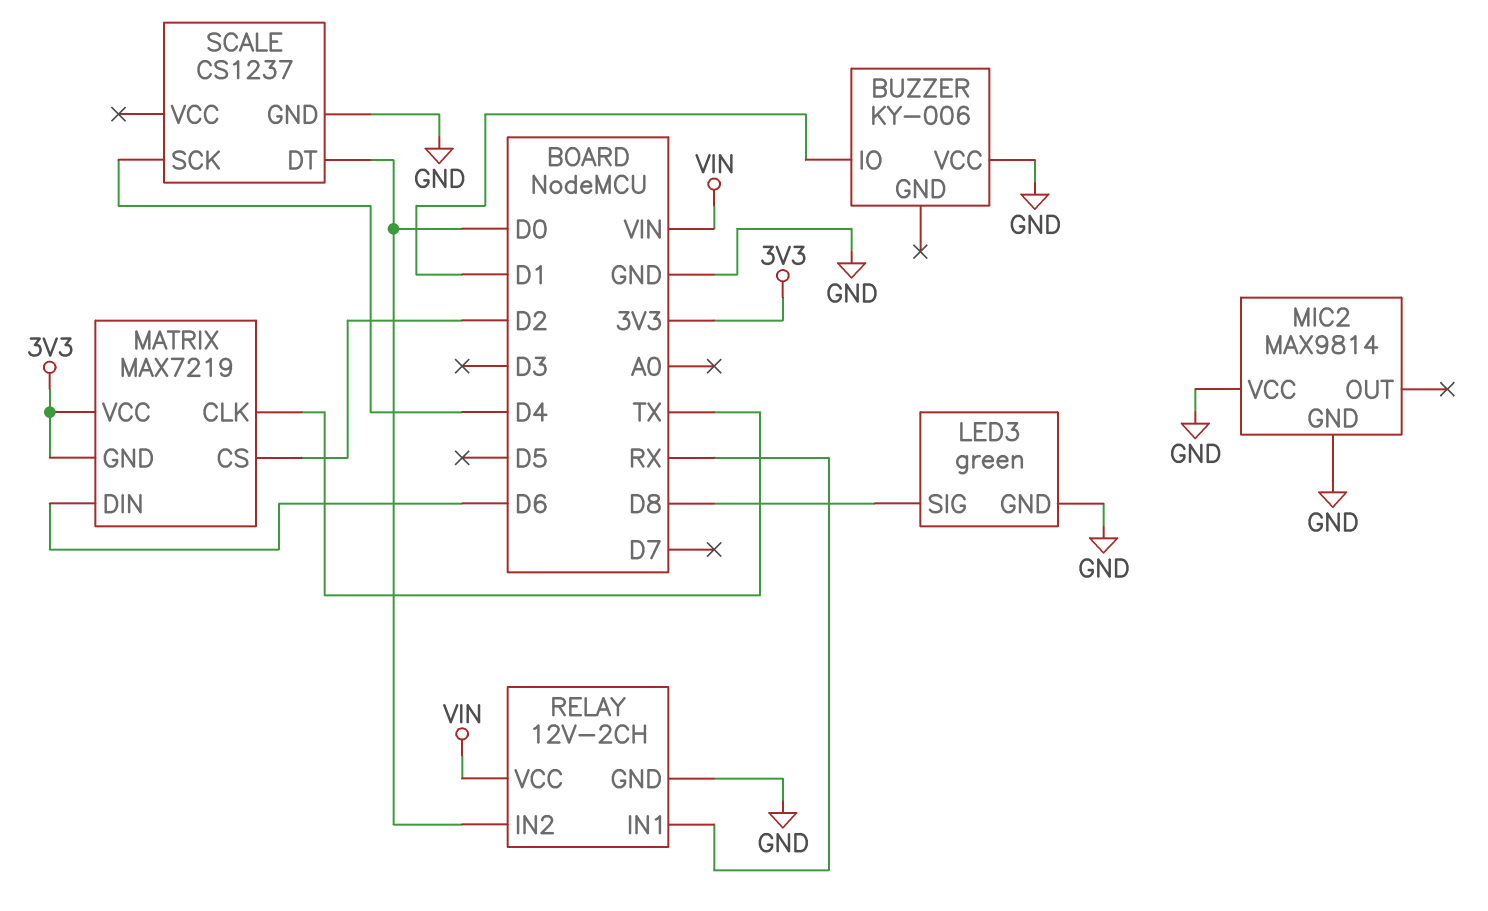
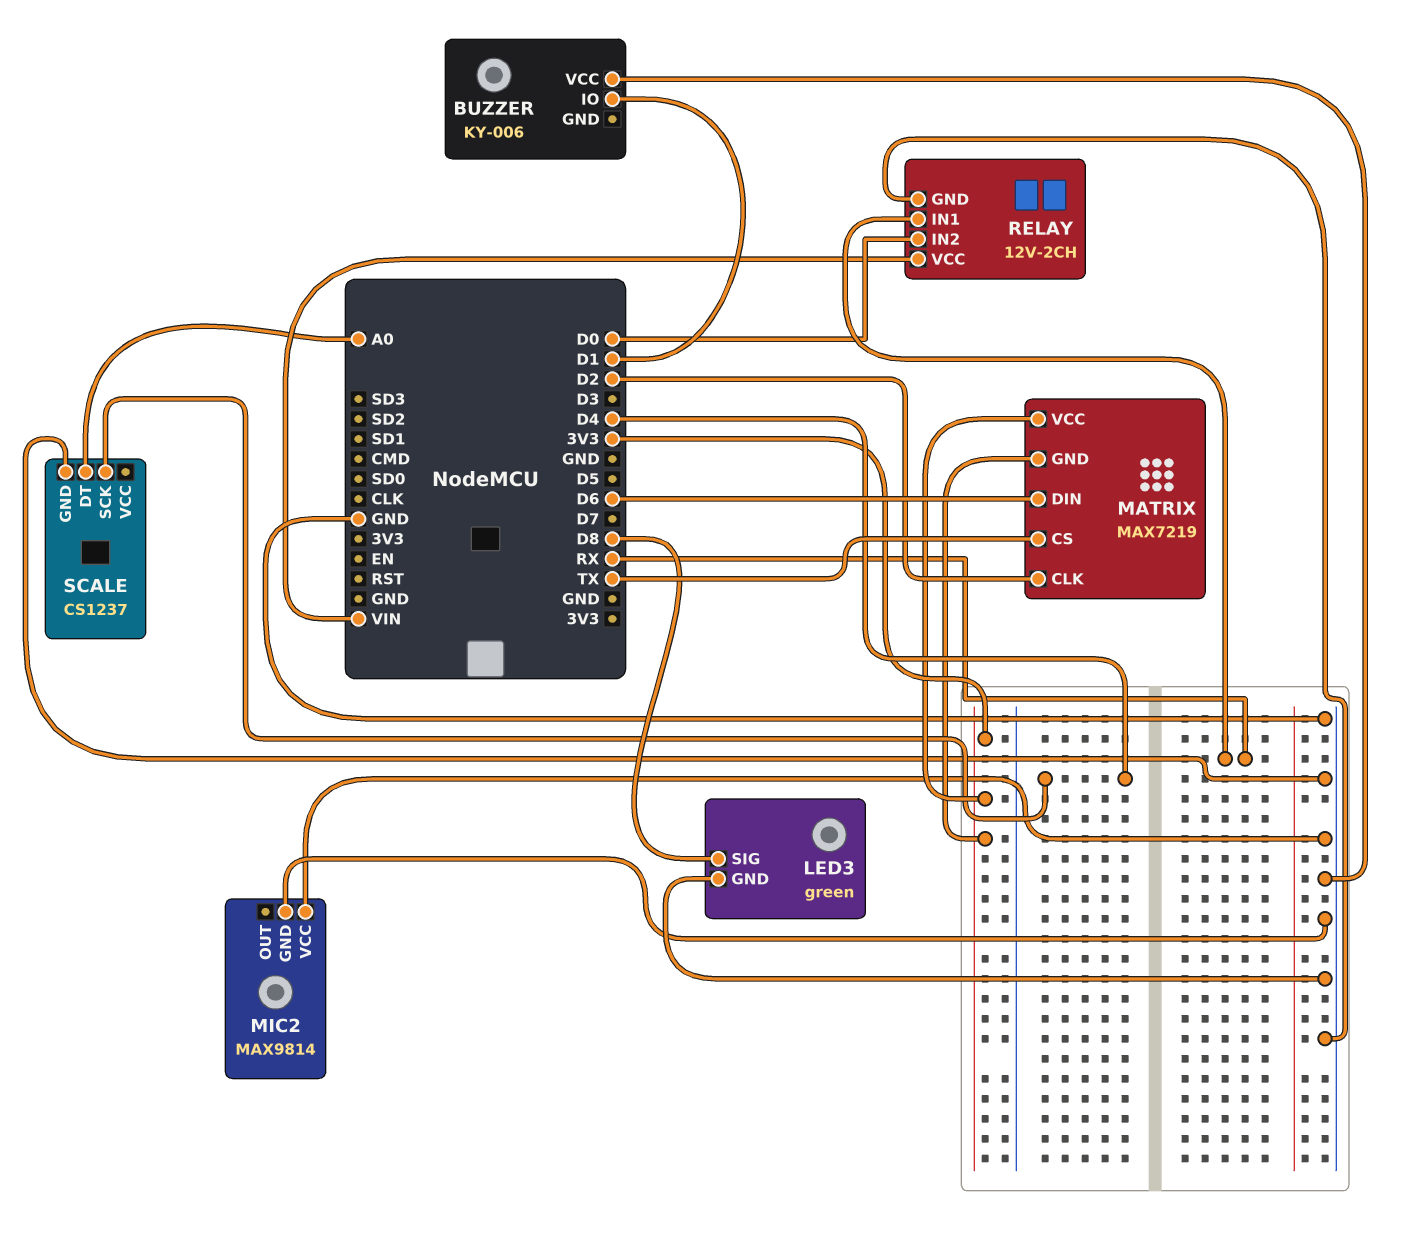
MATRIX pin CLK: TX -> D2
MATRIX pin CS: D2 -> TX
SCALE pin DT: D0 -> A0

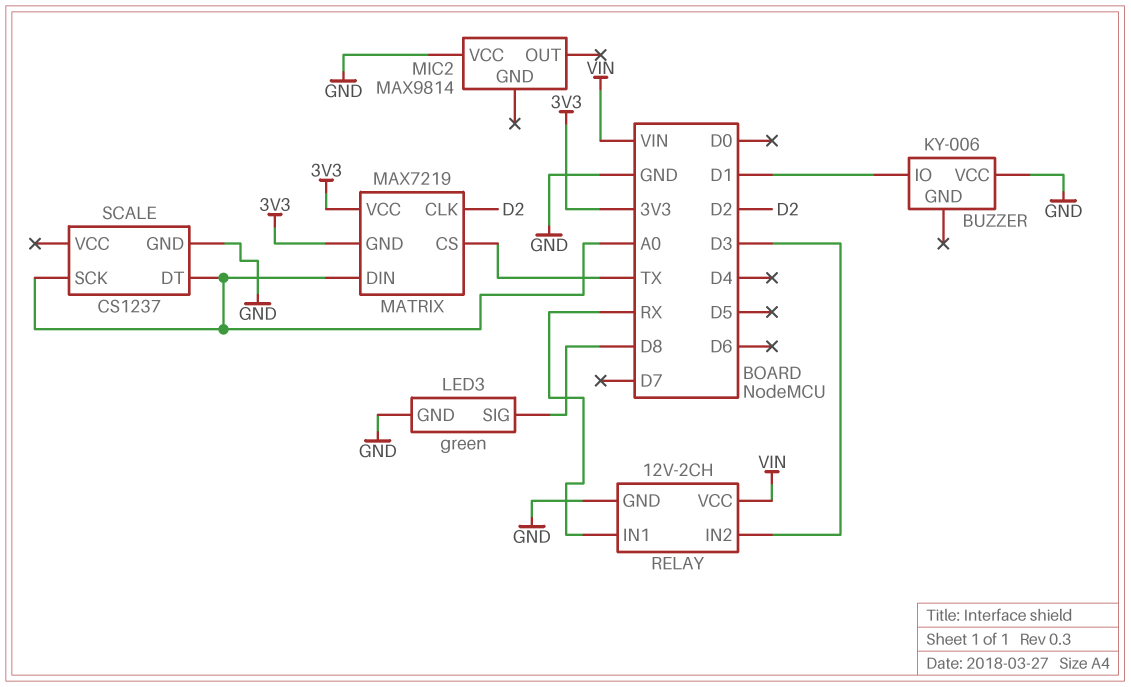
MATRIX pin DIN: D6 -> A0
MIC2 pin GND: GND -> none
RELAY pin IN2: D0 -> D3
SCALE pin SCK: D4 -> A0

